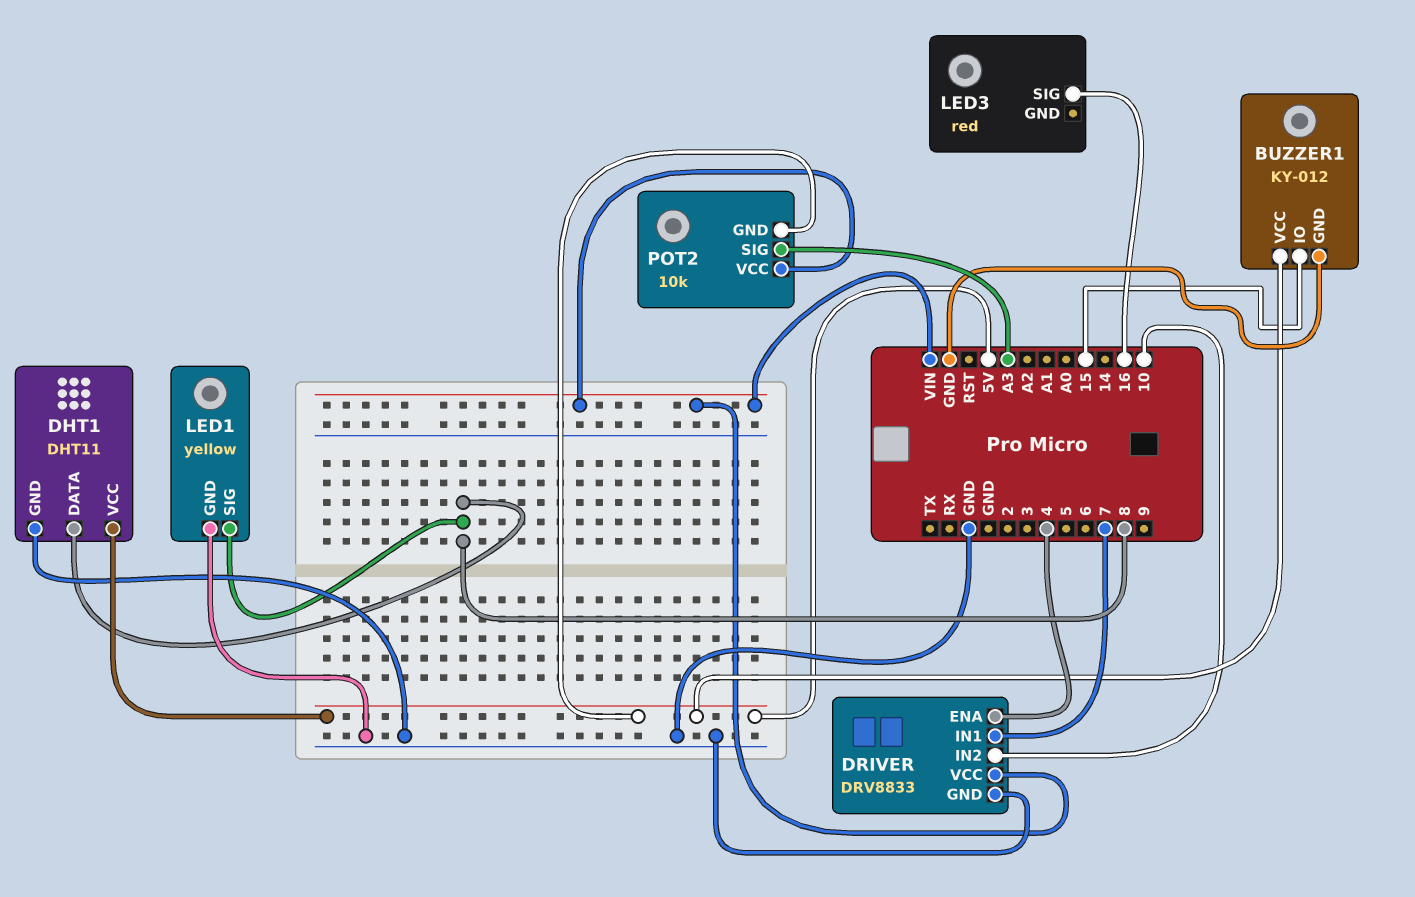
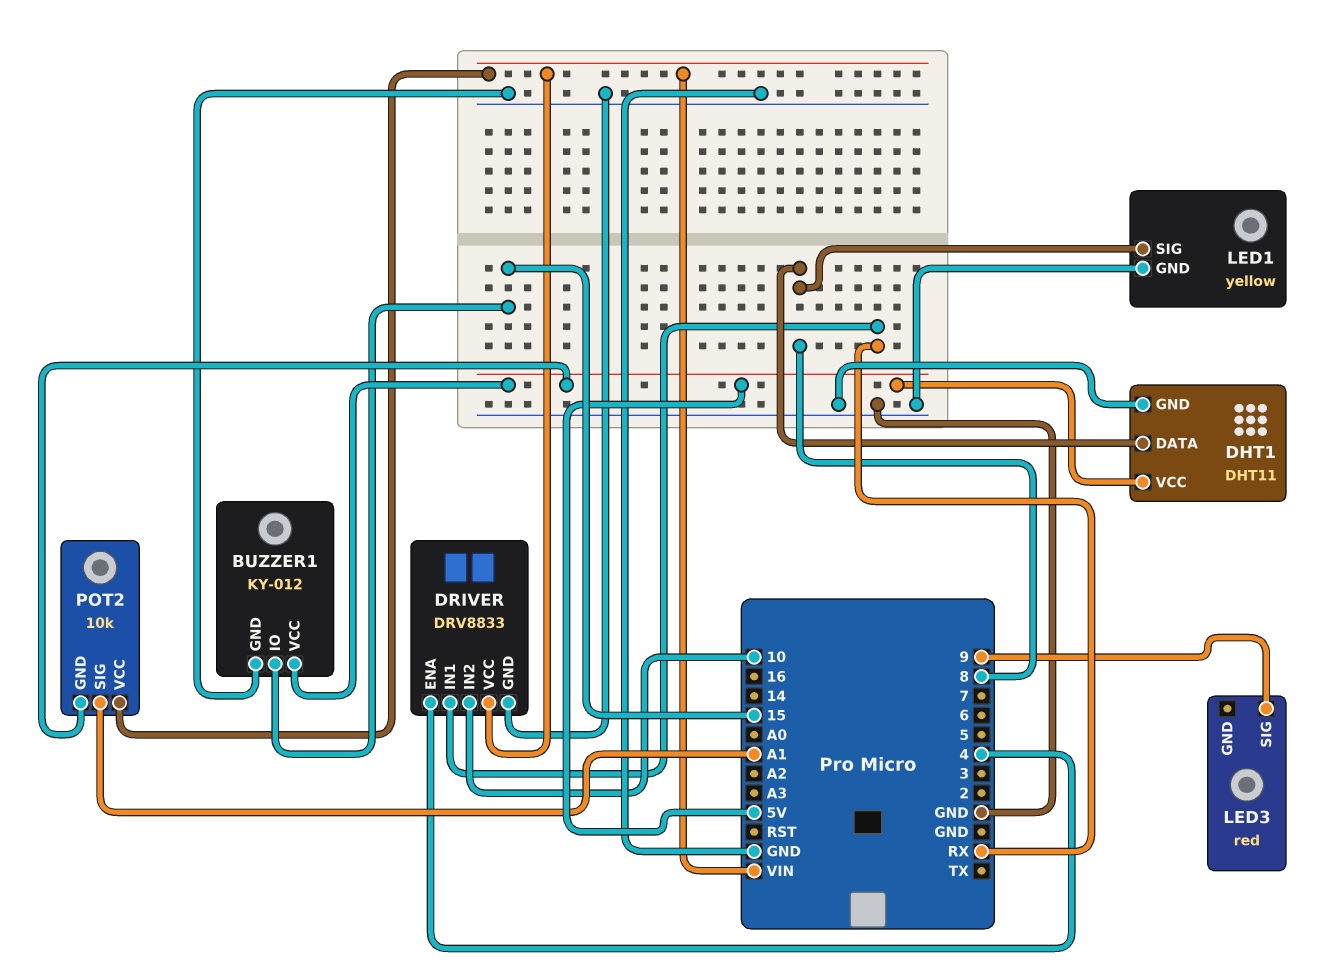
DRIVER pin IN1: 7 -> RX
LED3 pin SIG: 16 -> 9
POT2 pin SIG: A3 -> A1

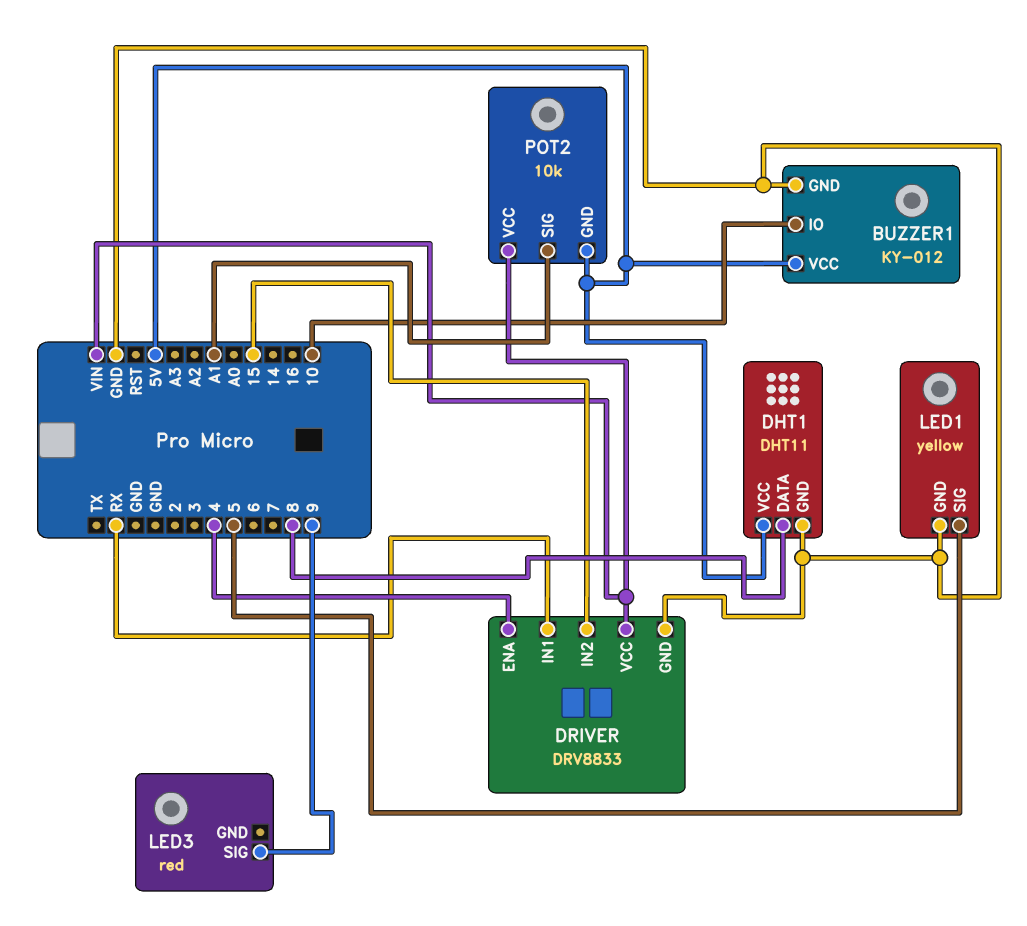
BUZZER1 pin IO: 15 -> 10
DRIVER pin IN2: 10 -> 15
LED1 pin SIG: 8 -> 5

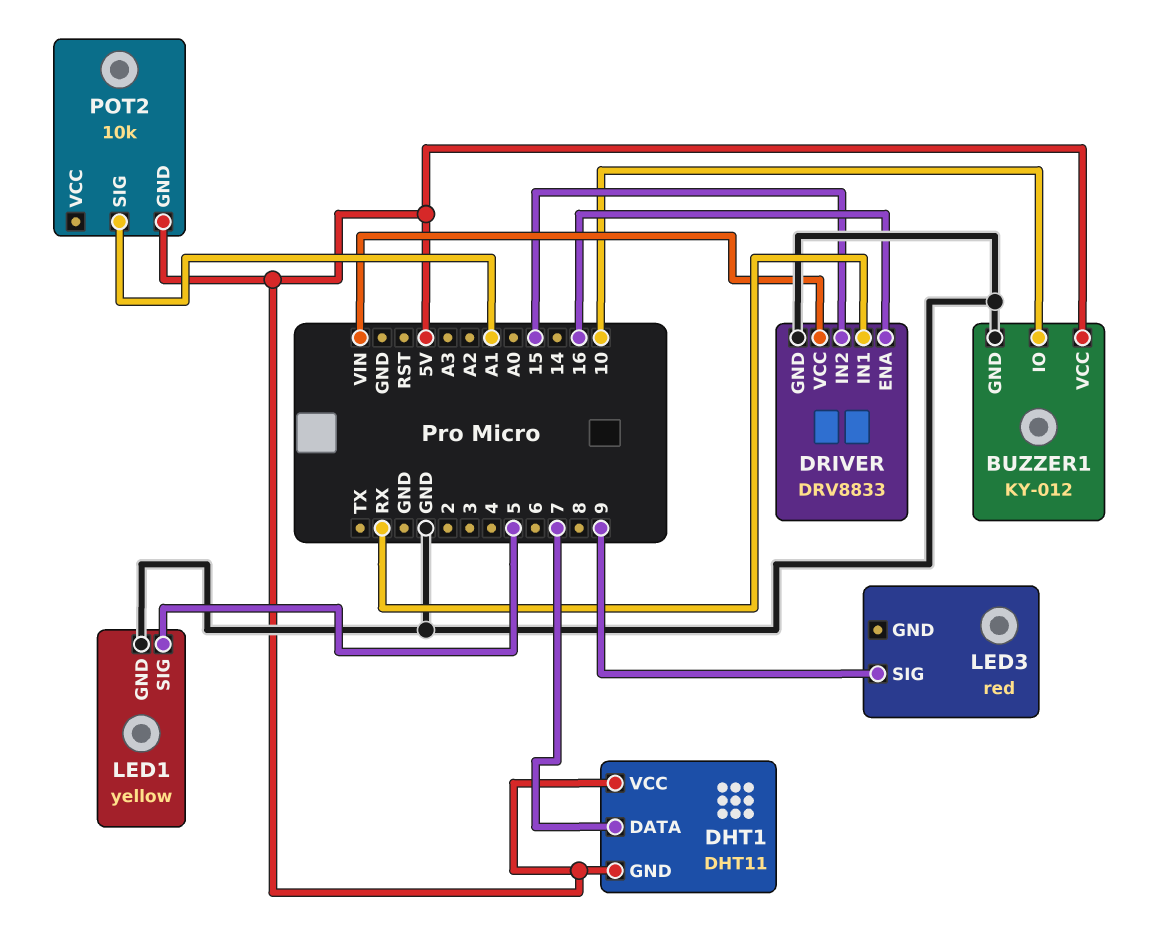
DHT1 pin DATA: 8 -> 7
DHT1 pin GND: GND -> 5V
DRIVER pin ENA: 4 -> 16
POT2 pin VCC: VIN -> none

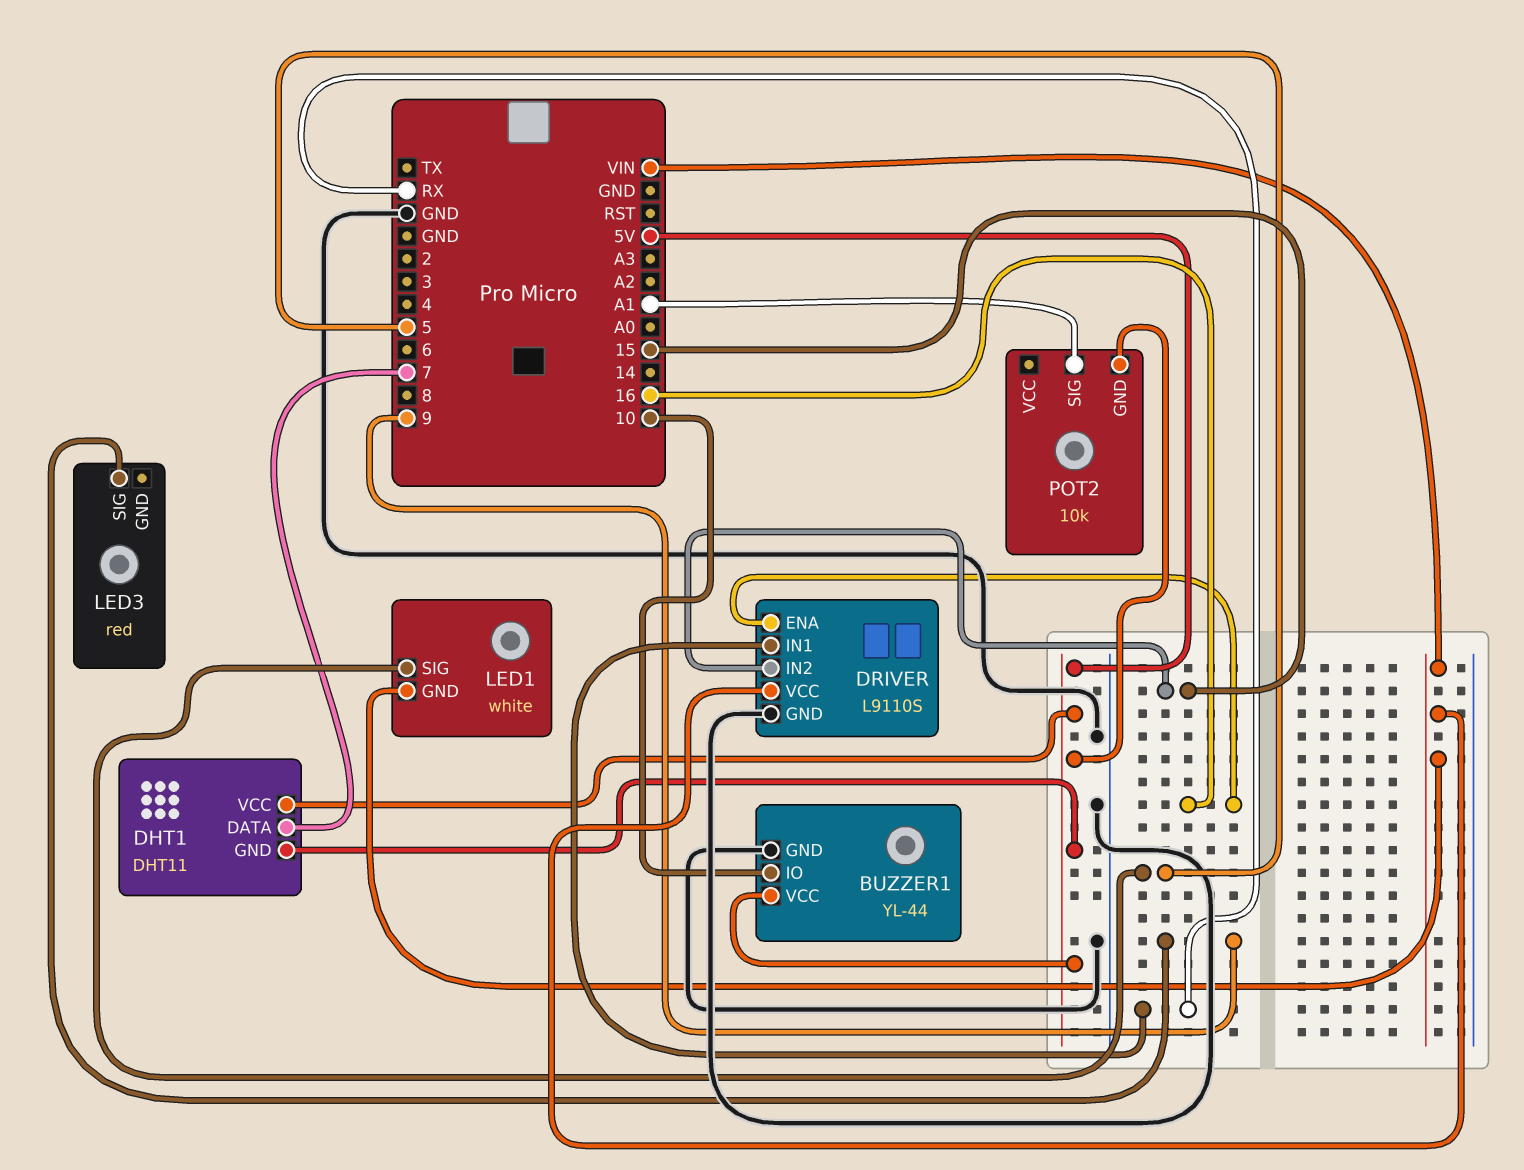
BUZZER1: KY-012 -> YL-44
DRIVER: DRV8833 -> L9110S
LED1: yellow -> white
LED1 pin GND: GND -> VIN

